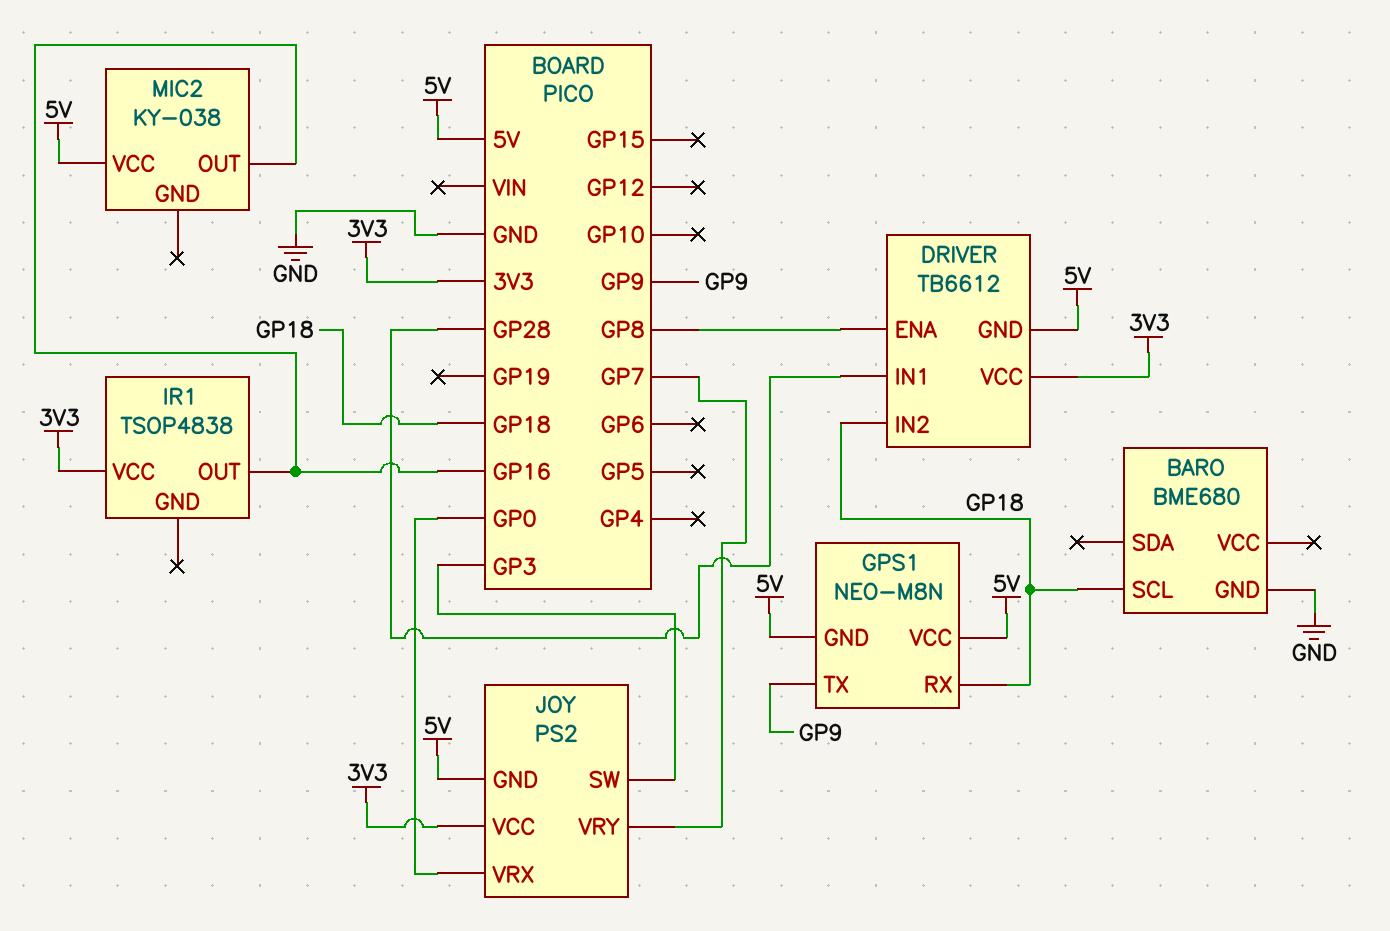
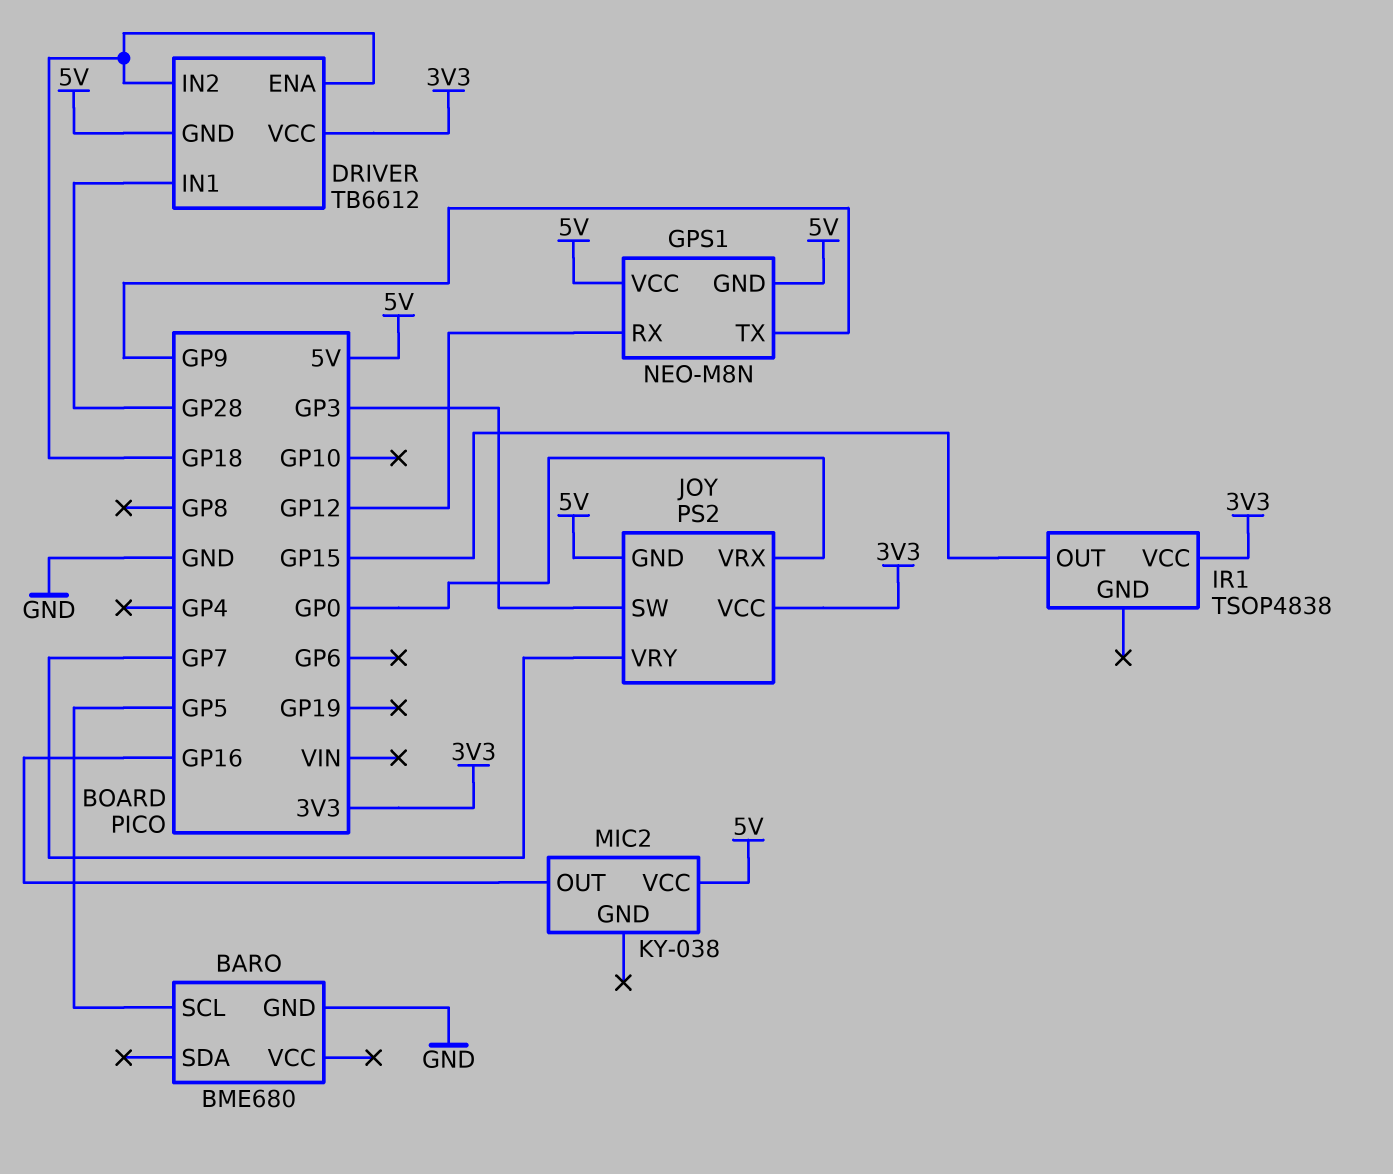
BARO pin SCL: GP18 -> GP5
DRIVER pin ENA: GP8 -> GP18
GPS1 pin RX: GP18 -> GP12
IR1 pin OUT: GP16 -> GP15

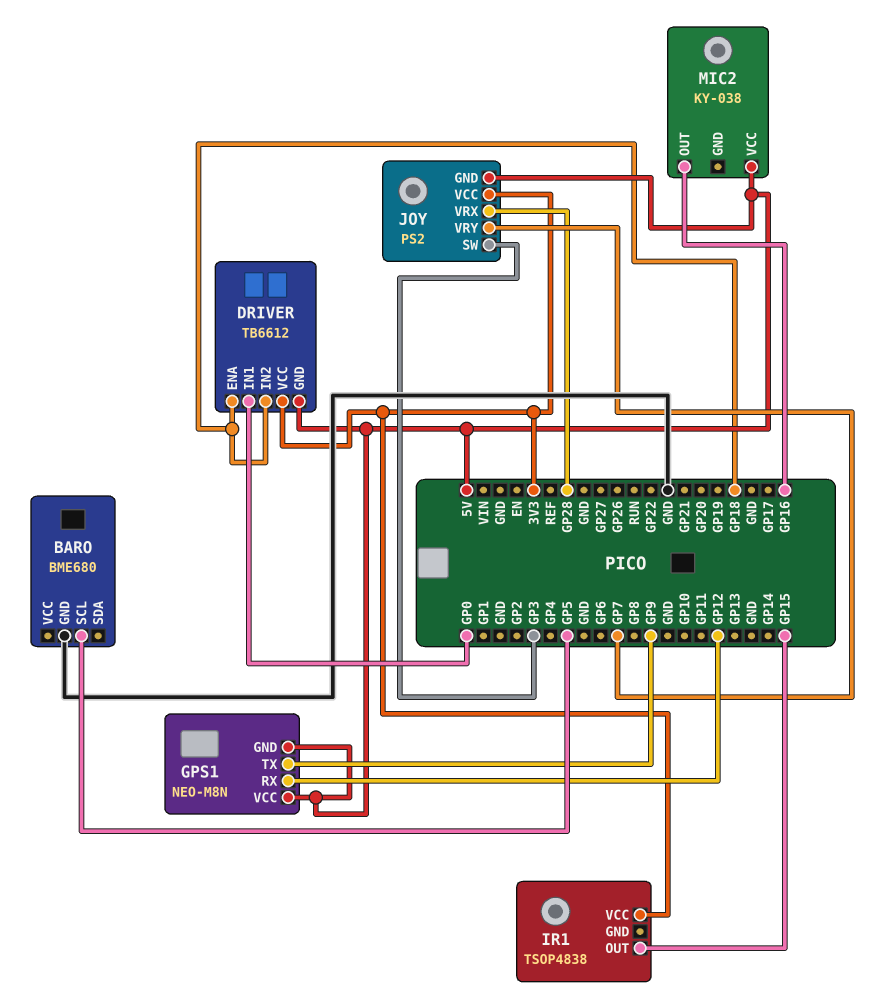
DRIVER pin IN1: GP28 -> GP0
JOY pin VRX: GP0 -> GP28

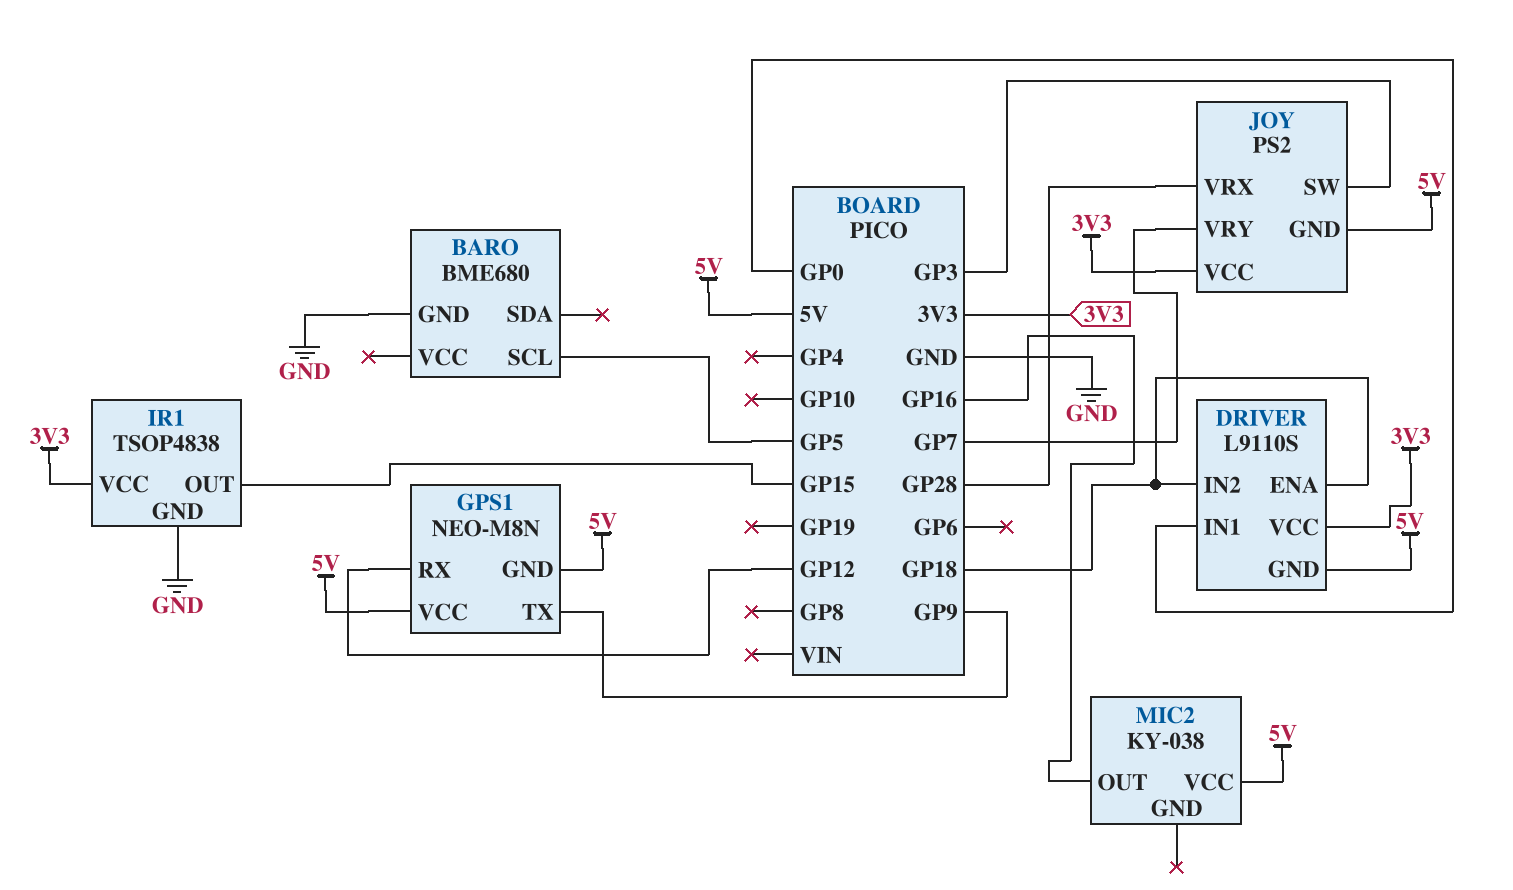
DRIVER: TB6612 -> L9110S
IR1 pin GND: none -> GND

